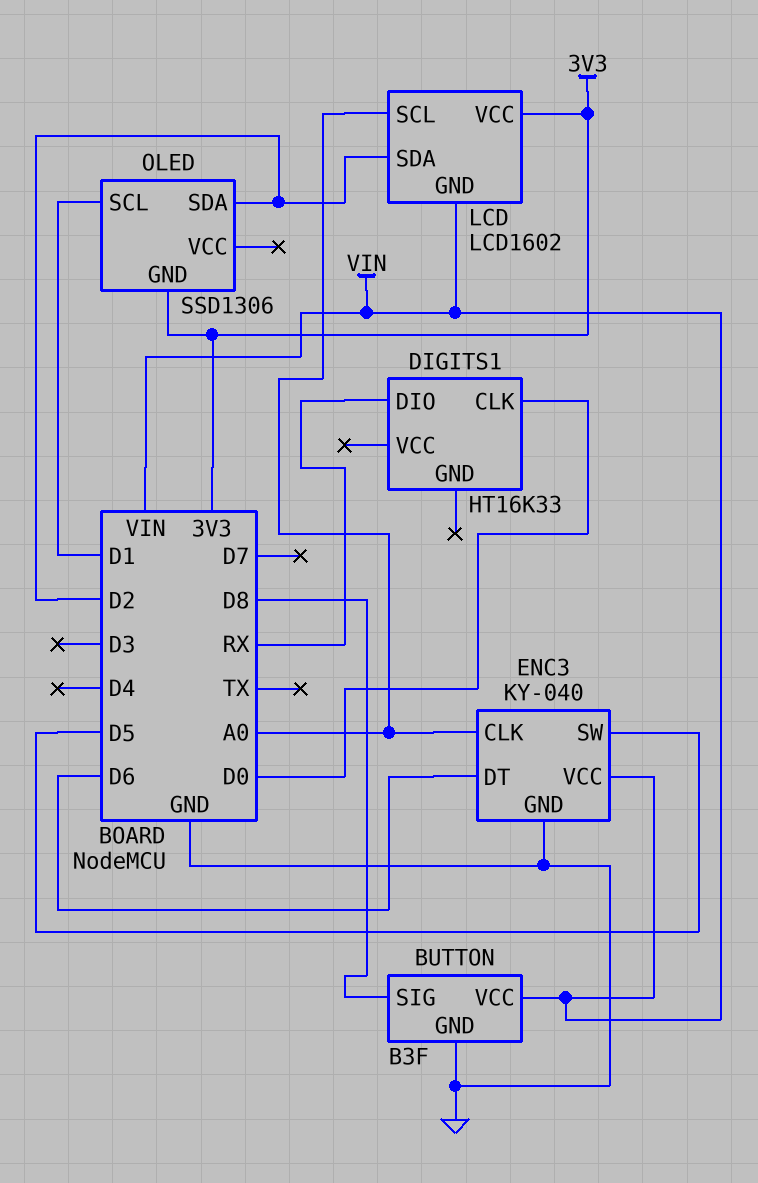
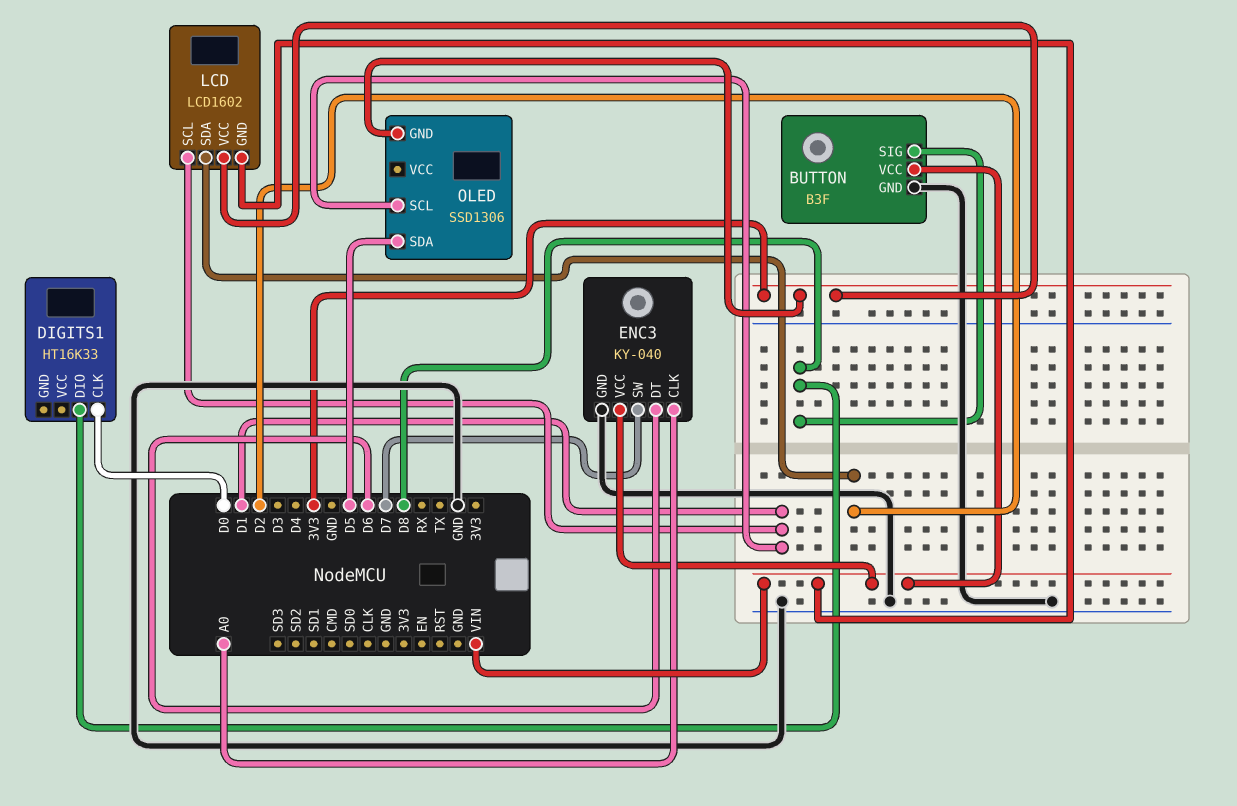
DIGITS1 pin DIO: RX -> D8
ENC3 pin SW: D5 -> D7
LCD pin SCL: A0 -> D1
OLED pin SDA: D2 -> D5

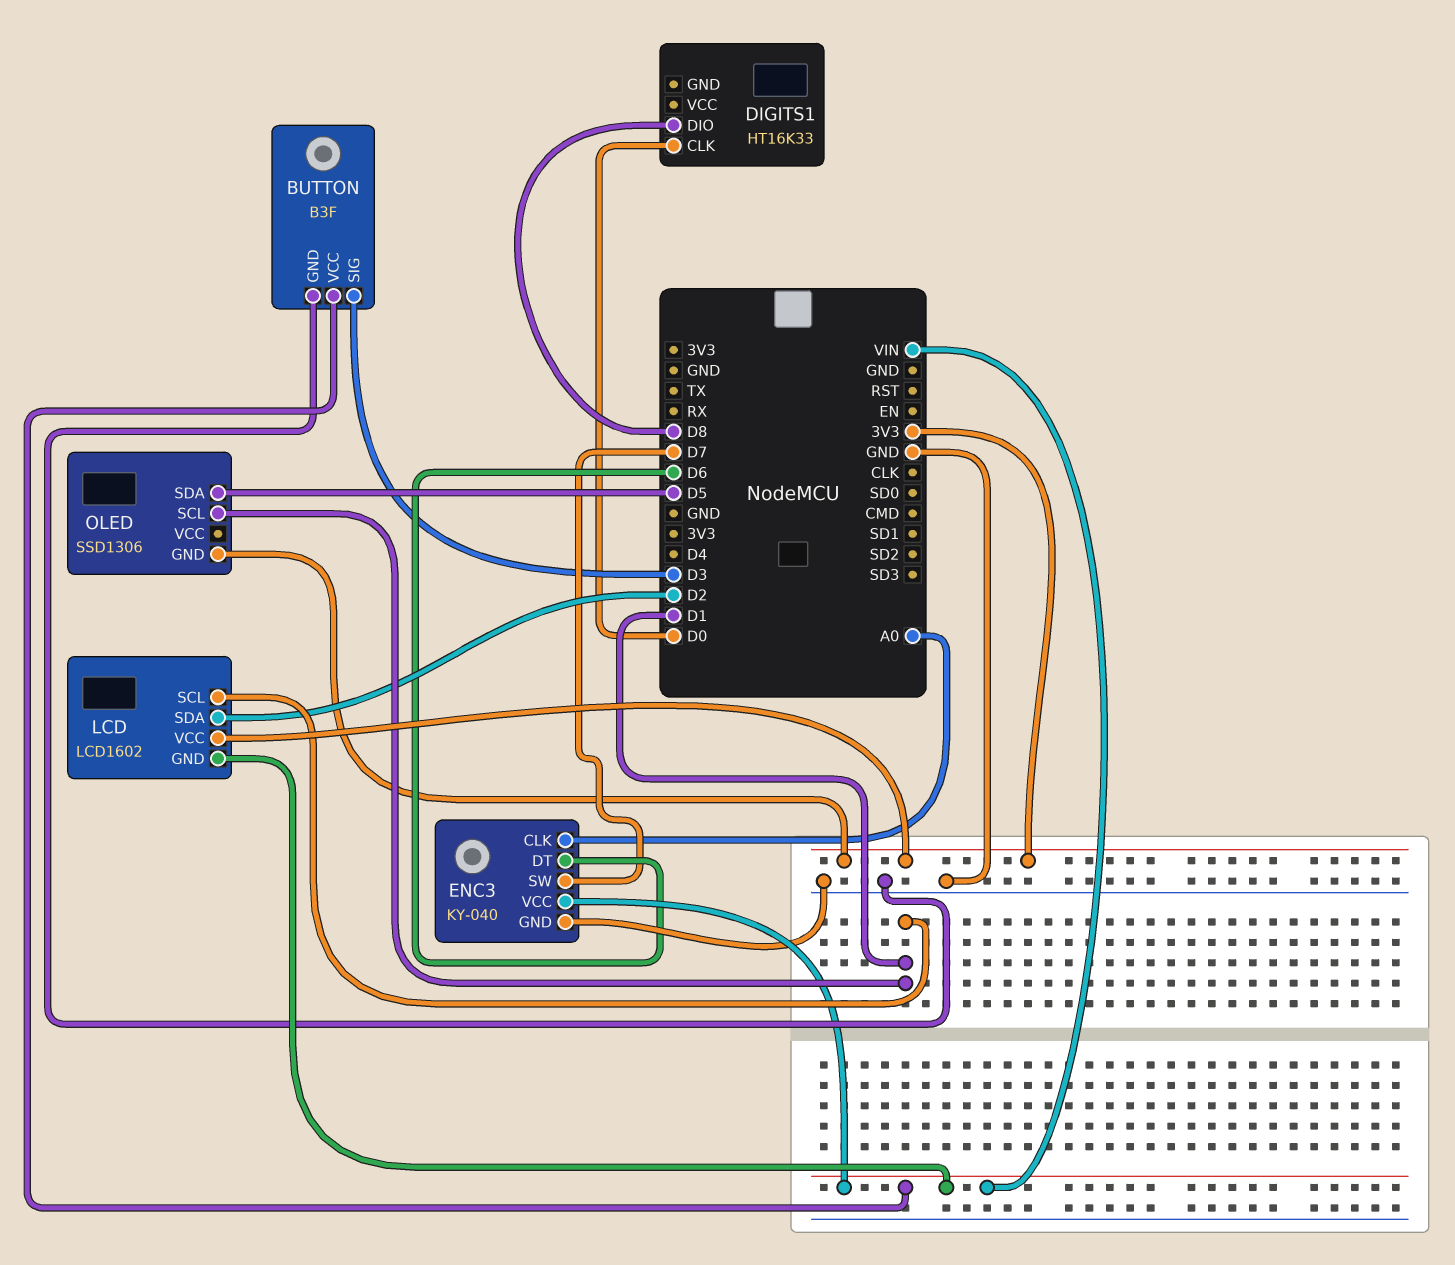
BUTTON pin SIG: D8 -> D3

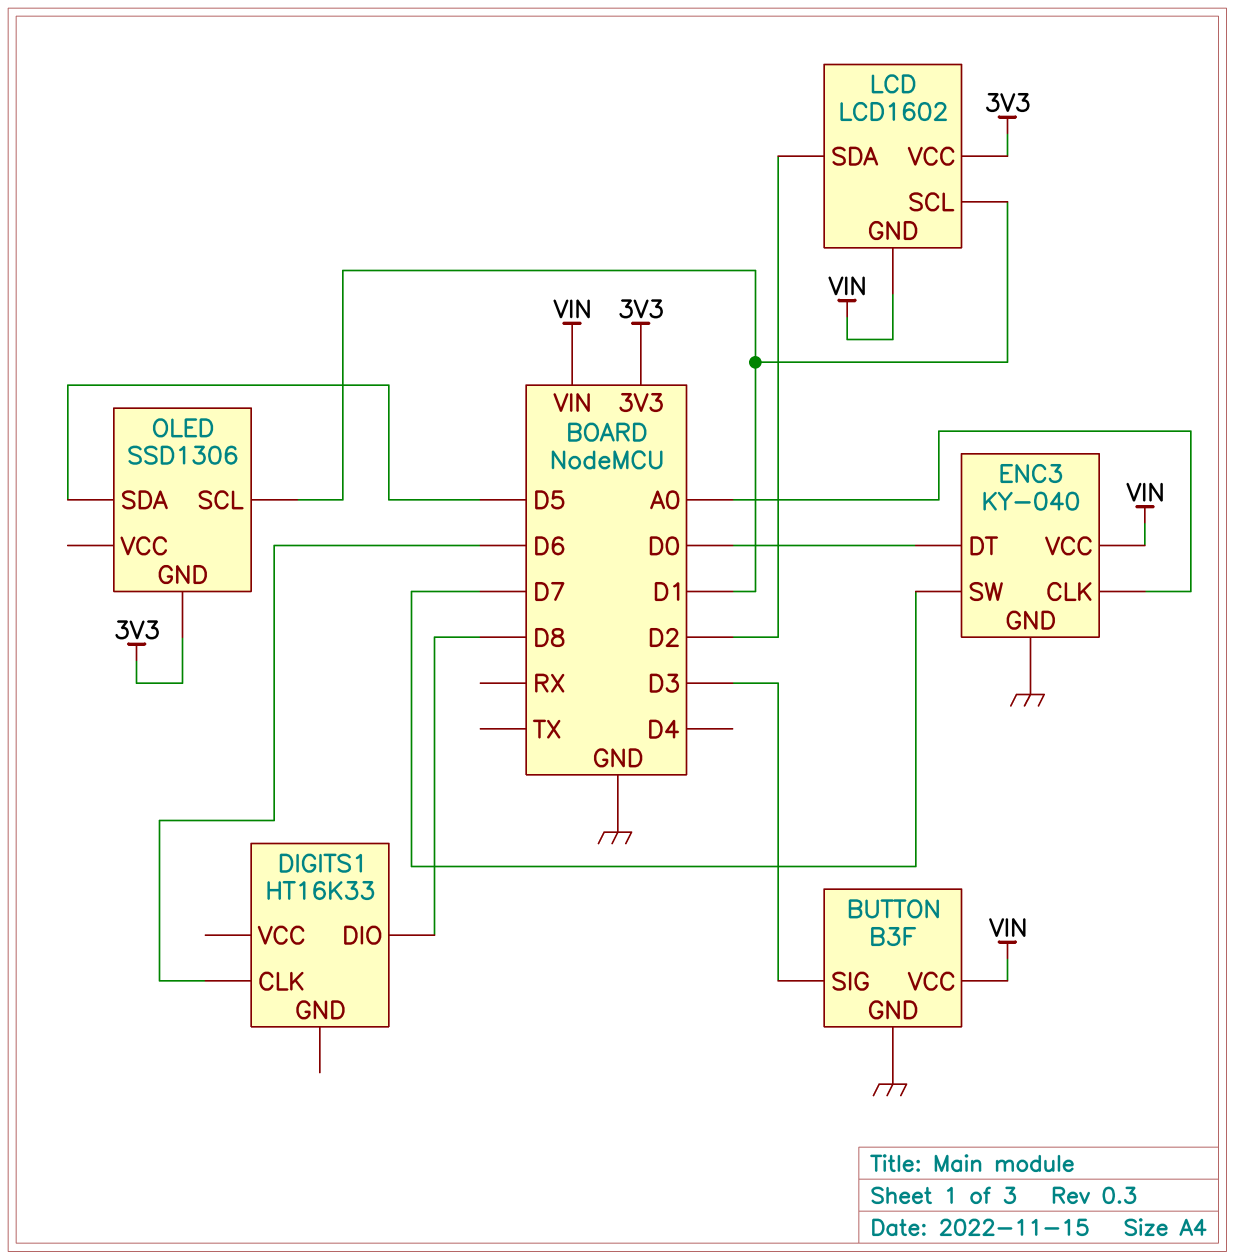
DIGITS1 pin CLK: D0 -> D6
ENC3 pin DT: D6 -> D0

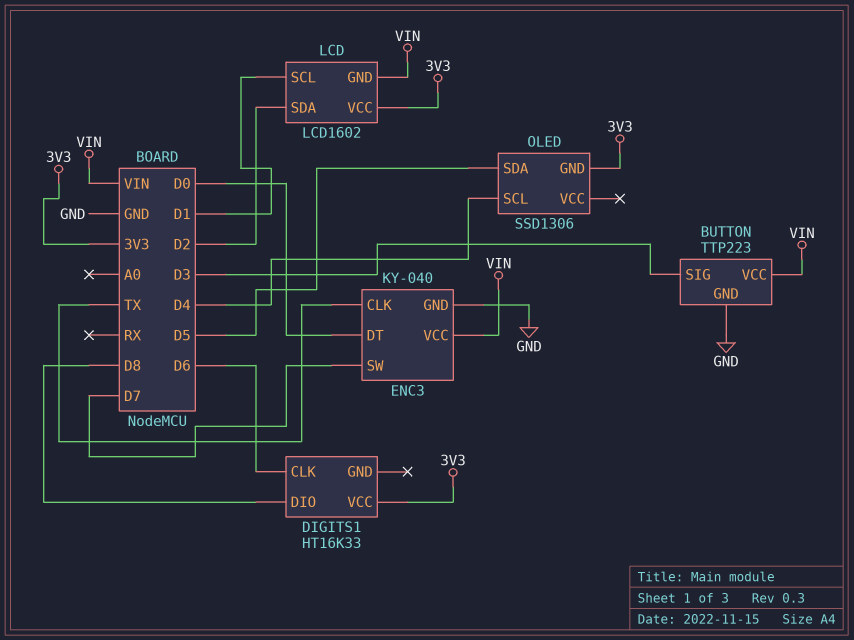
BUTTON: B3F -> TTP223
DIGITS1 pin VCC: none -> 3V3
ENC3 pin CLK: A0 -> TX
OLED pin SCL: D1 -> D4

